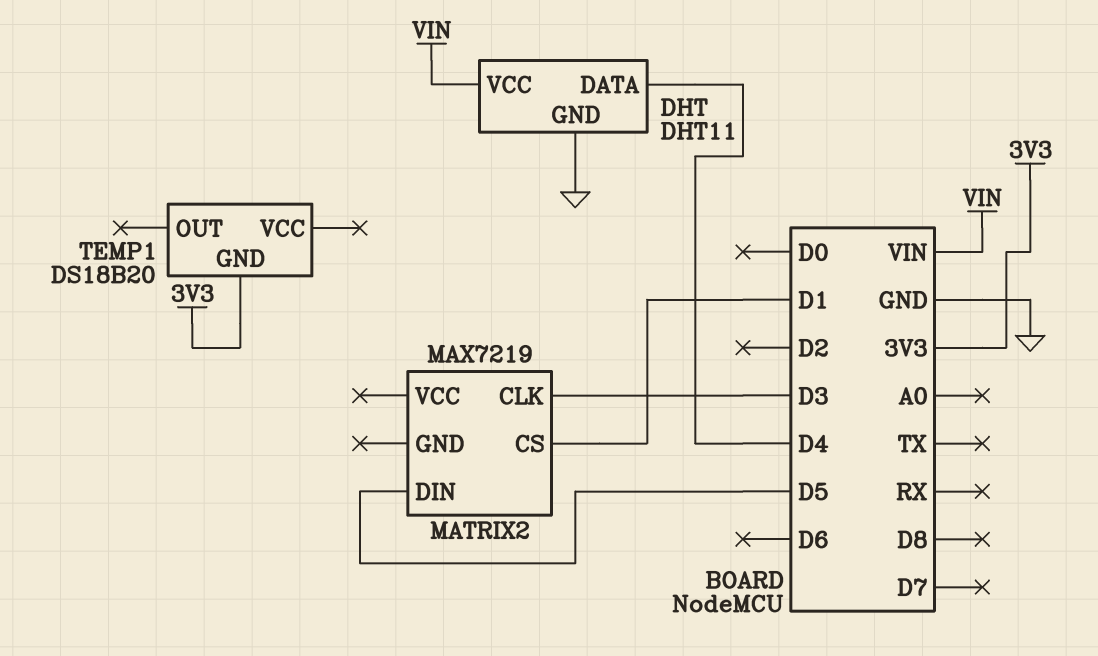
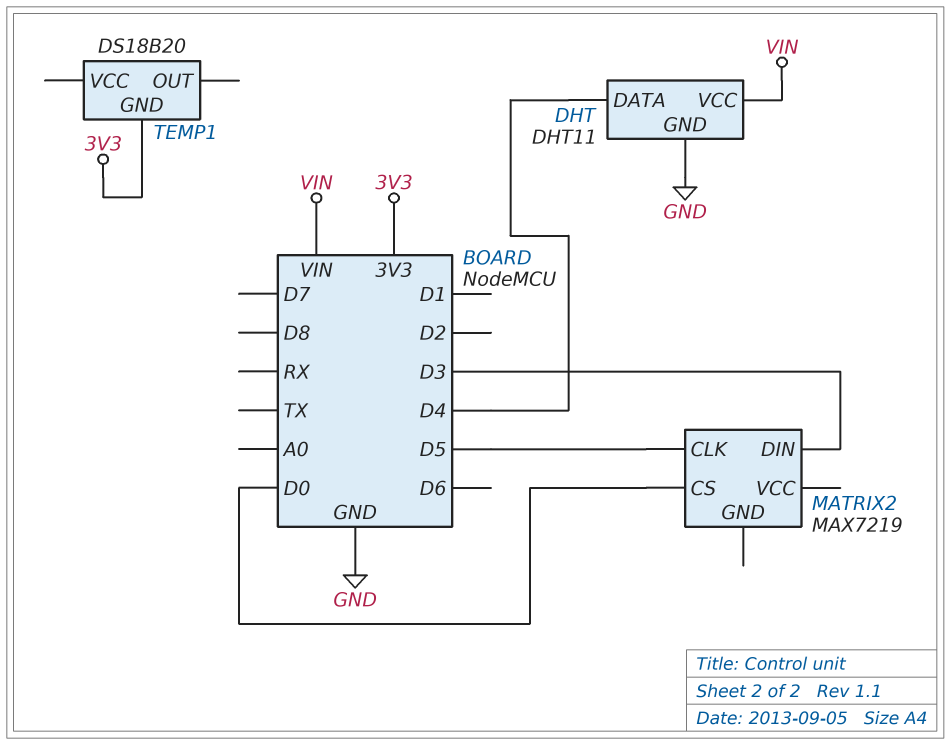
MATRIX2 pin CLK: D3 -> D5
MATRIX2 pin CS: D1 -> D0
MATRIX2 pin DIN: D5 -> D3

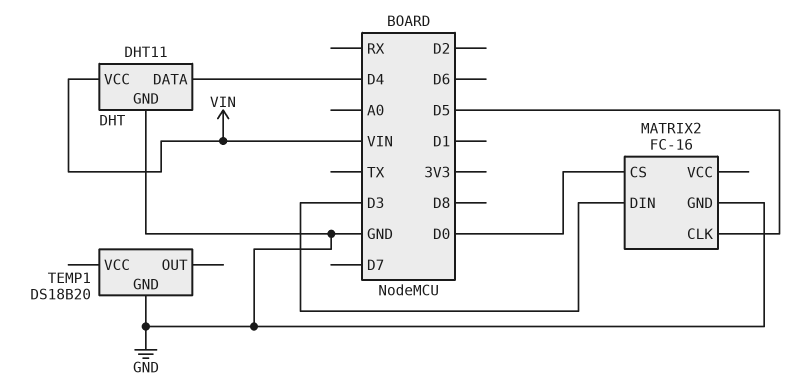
MATRIX2: MAX7219 -> FC-16
MATRIX2 pin GND: none -> GND
TEMP1 pin GND: 3V3 -> GND

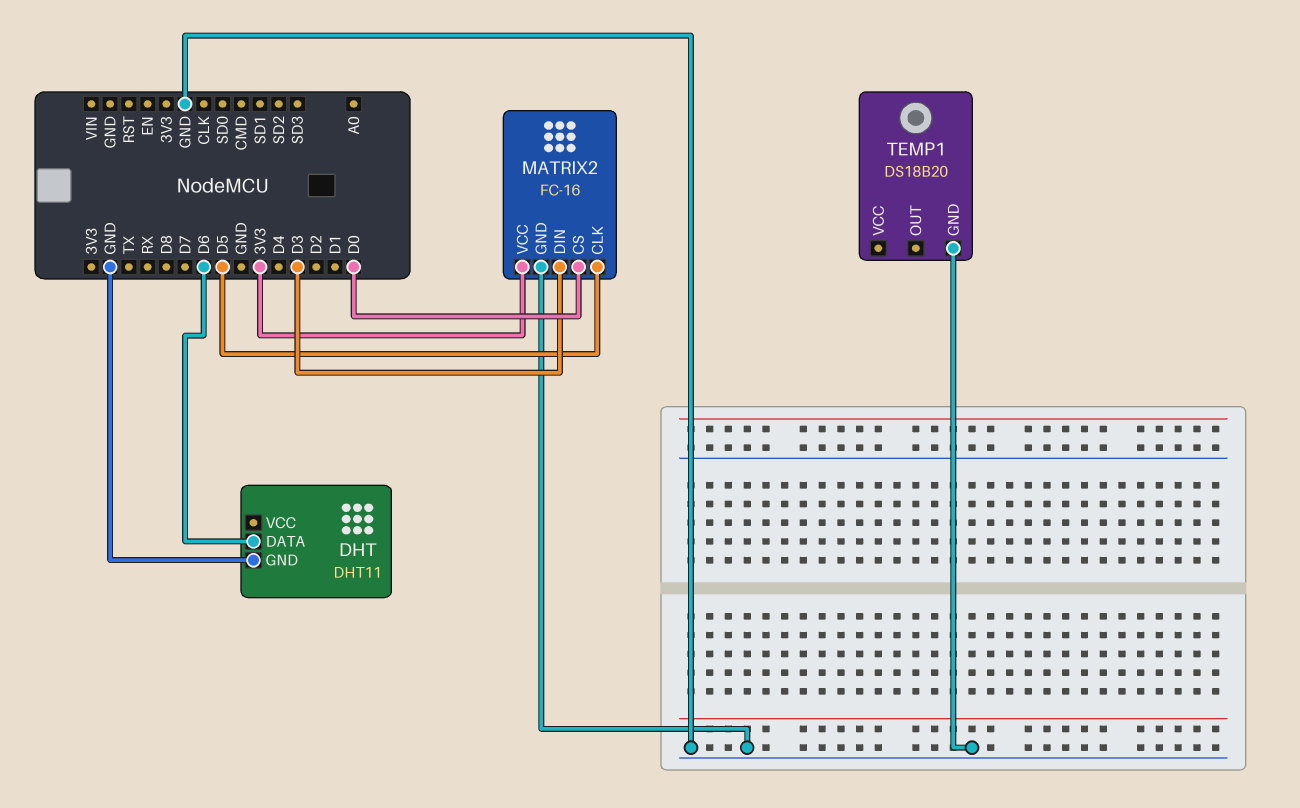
DHT pin DATA: D4 -> D6
DHT pin VCC: VIN -> none
MATRIX2 pin VCC: none -> 3V3

